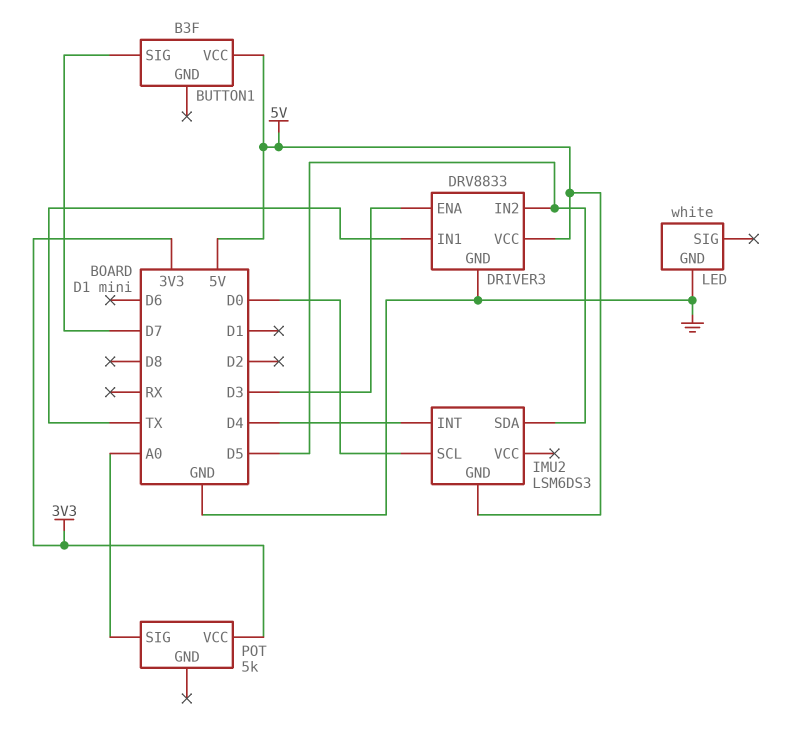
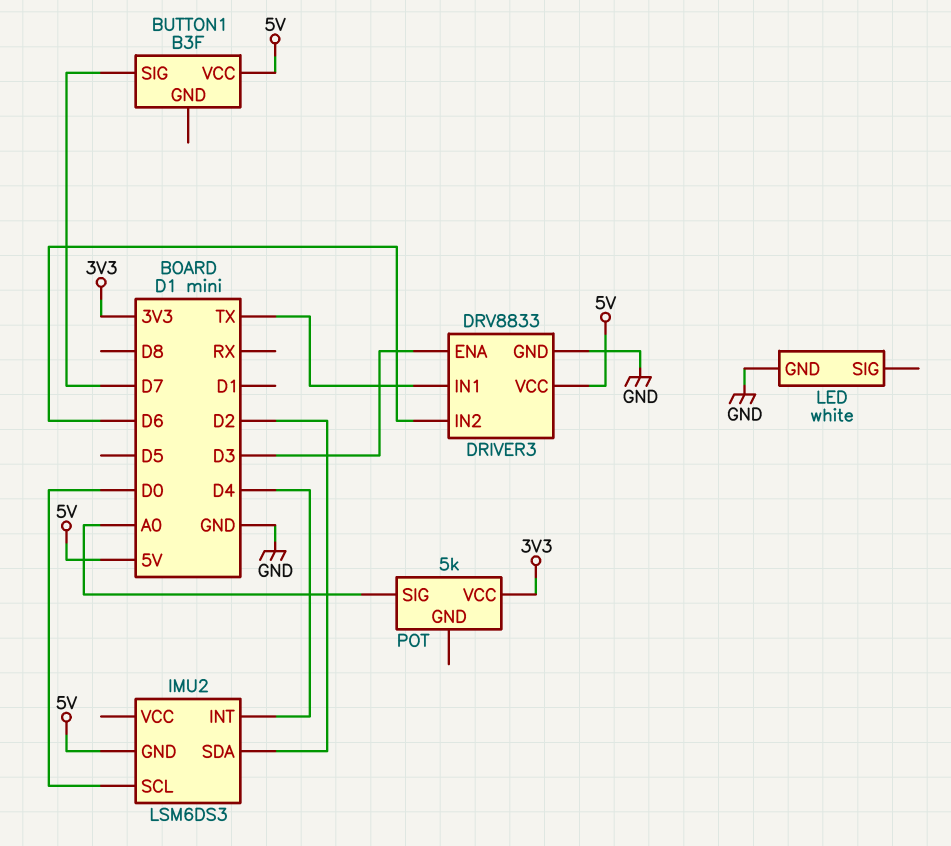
DRIVER3 pin IN2: D5 -> D6
IMU2 pin SDA: D5 -> D2

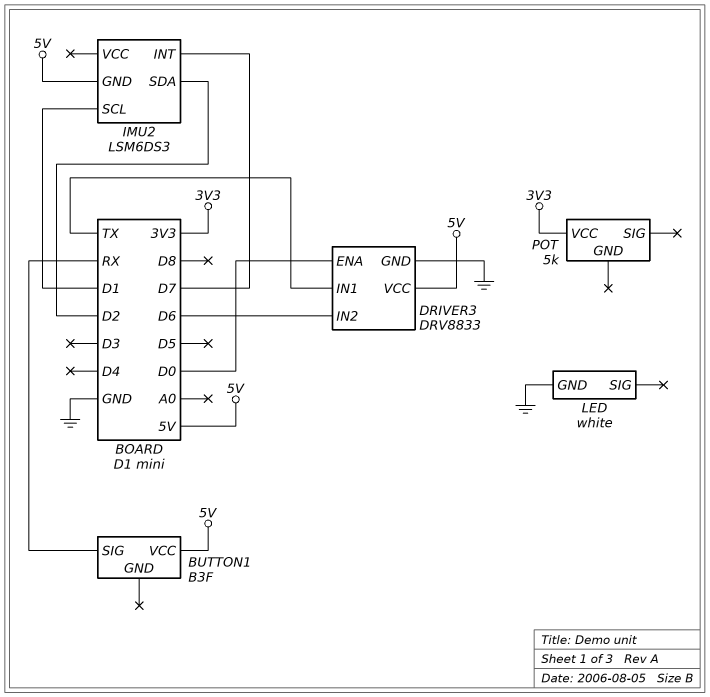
BUTTON1 pin SIG: D7 -> RX
DRIVER3 pin ENA: D3 -> D0
IMU2 pin INT: D4 -> D7
IMU2 pin SCL: D0 -> D1
POT pin SIG: A0 -> none

